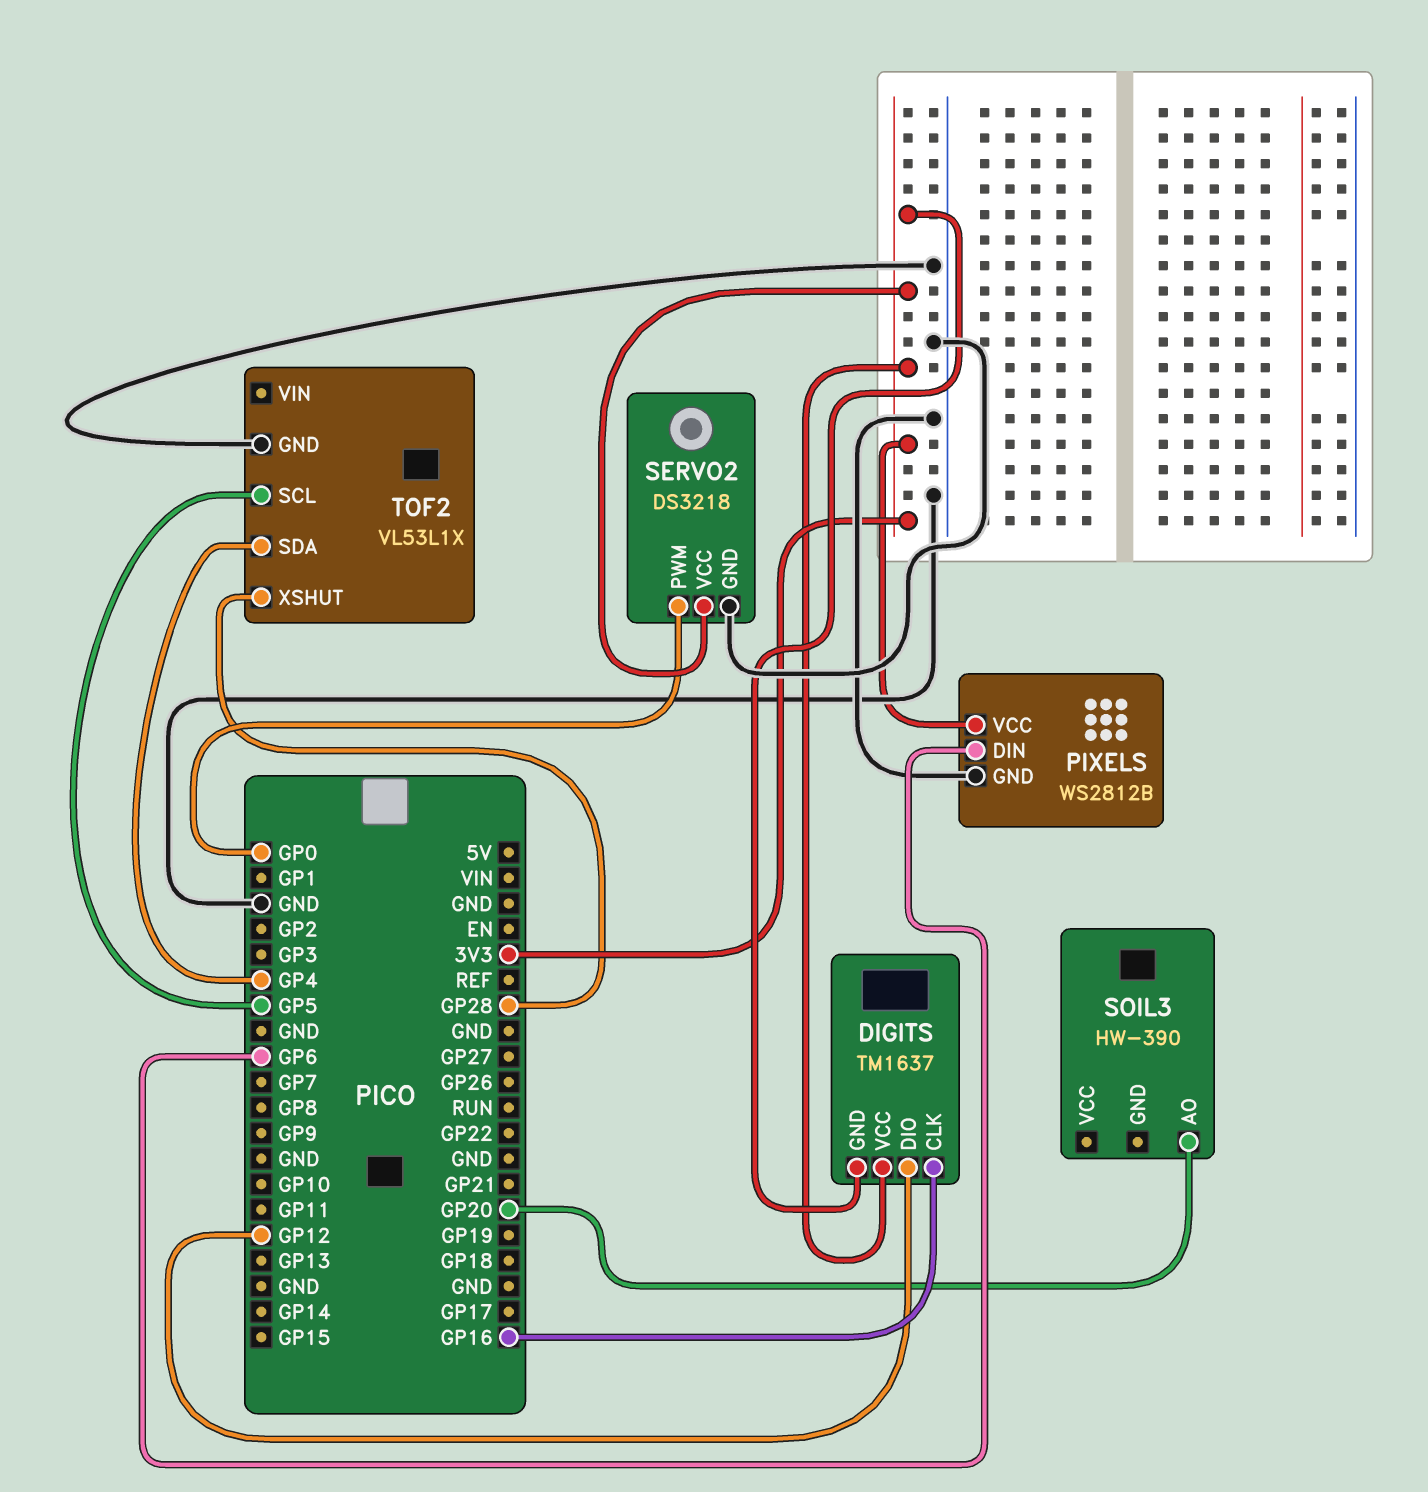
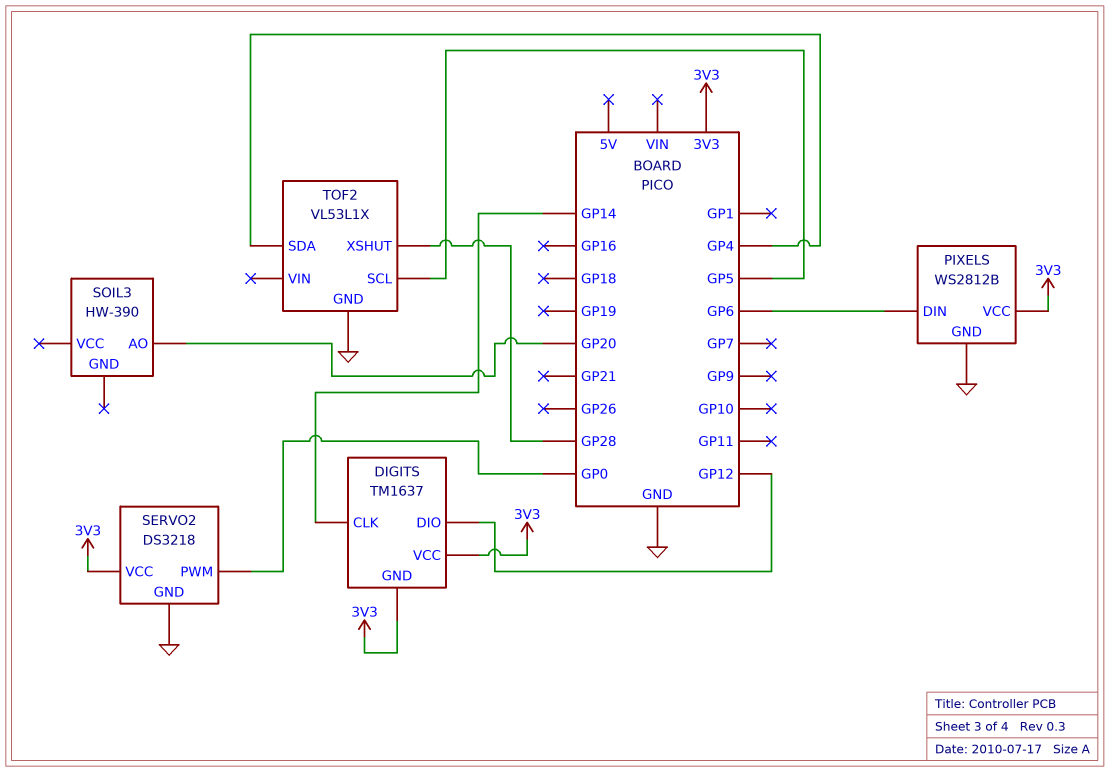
DIGITS pin CLK: GP16 -> GP14

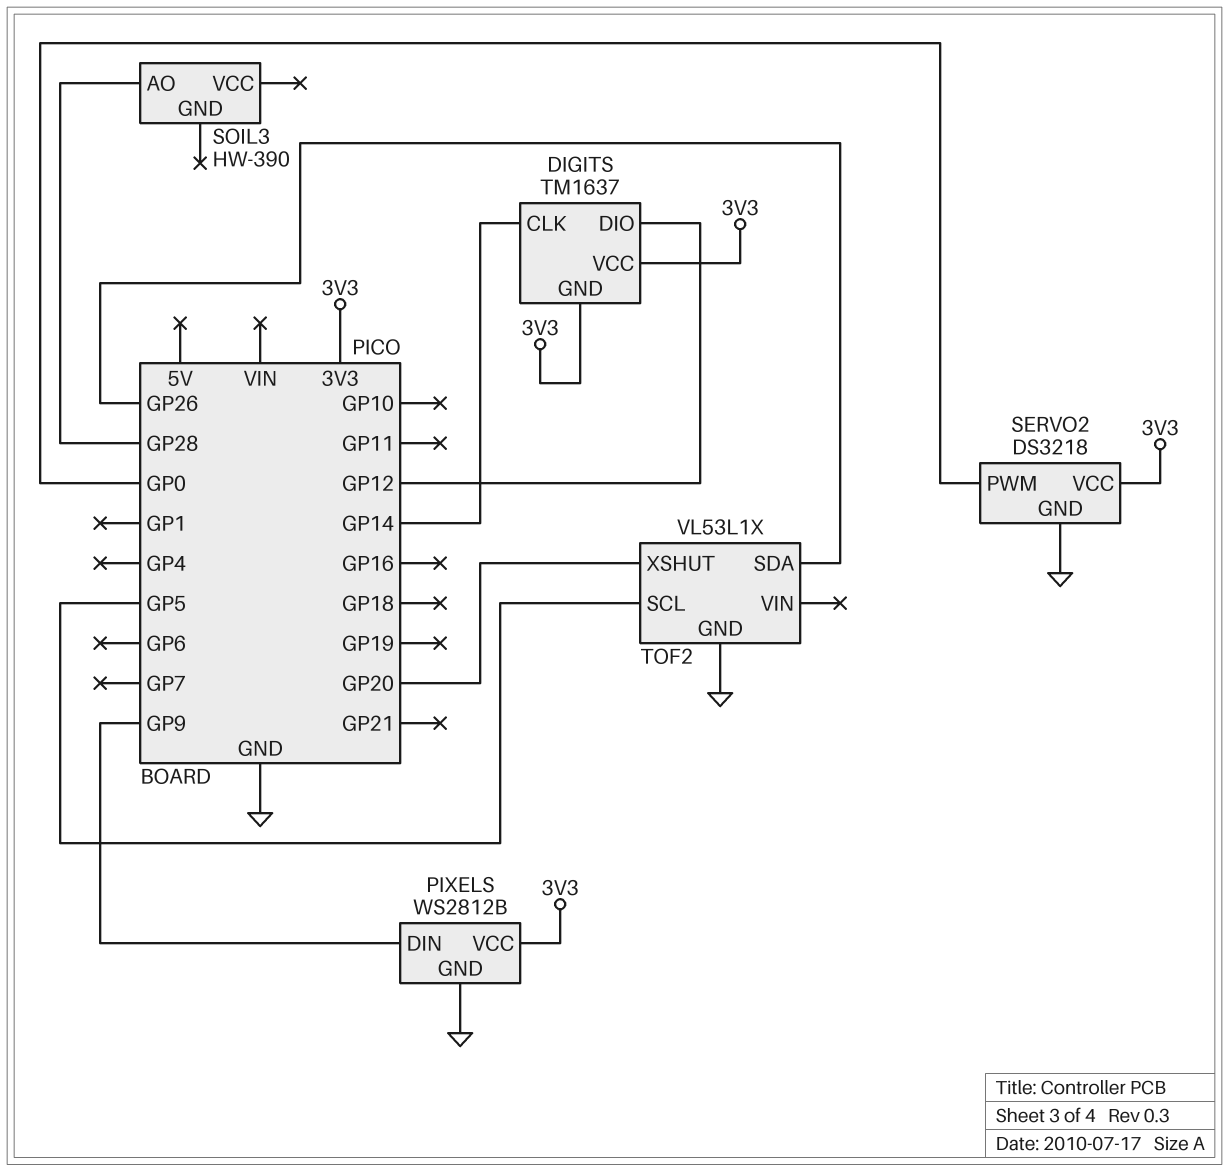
PIXELS pin DIN: GP6 -> GP9
SOIL3 pin AO: GP20 -> GP28
TOF2 pin SDA: GP4 -> GP26
TOF2 pin XSHUT: GP28 -> GP20

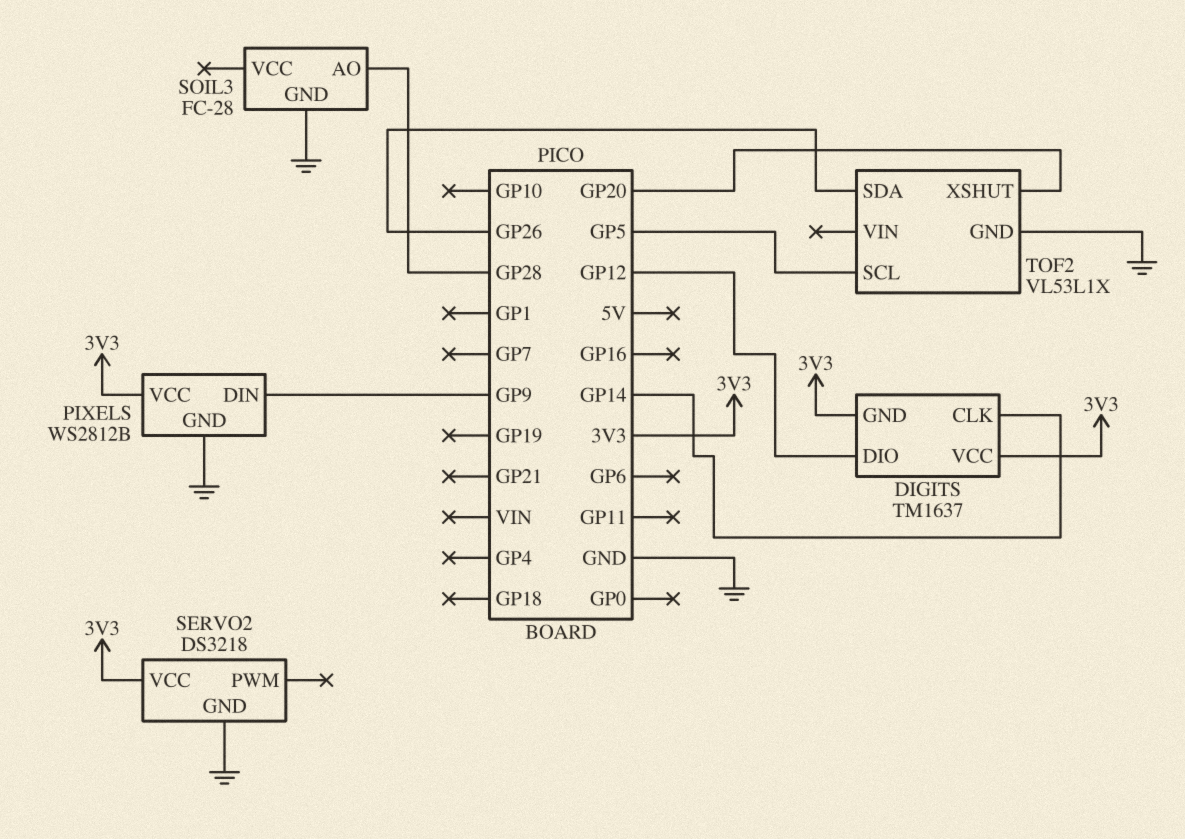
SERVO2 pin PWM: GP0 -> none
SOIL3: HW-390 -> FC-28
SOIL3 pin GND: none -> GND

